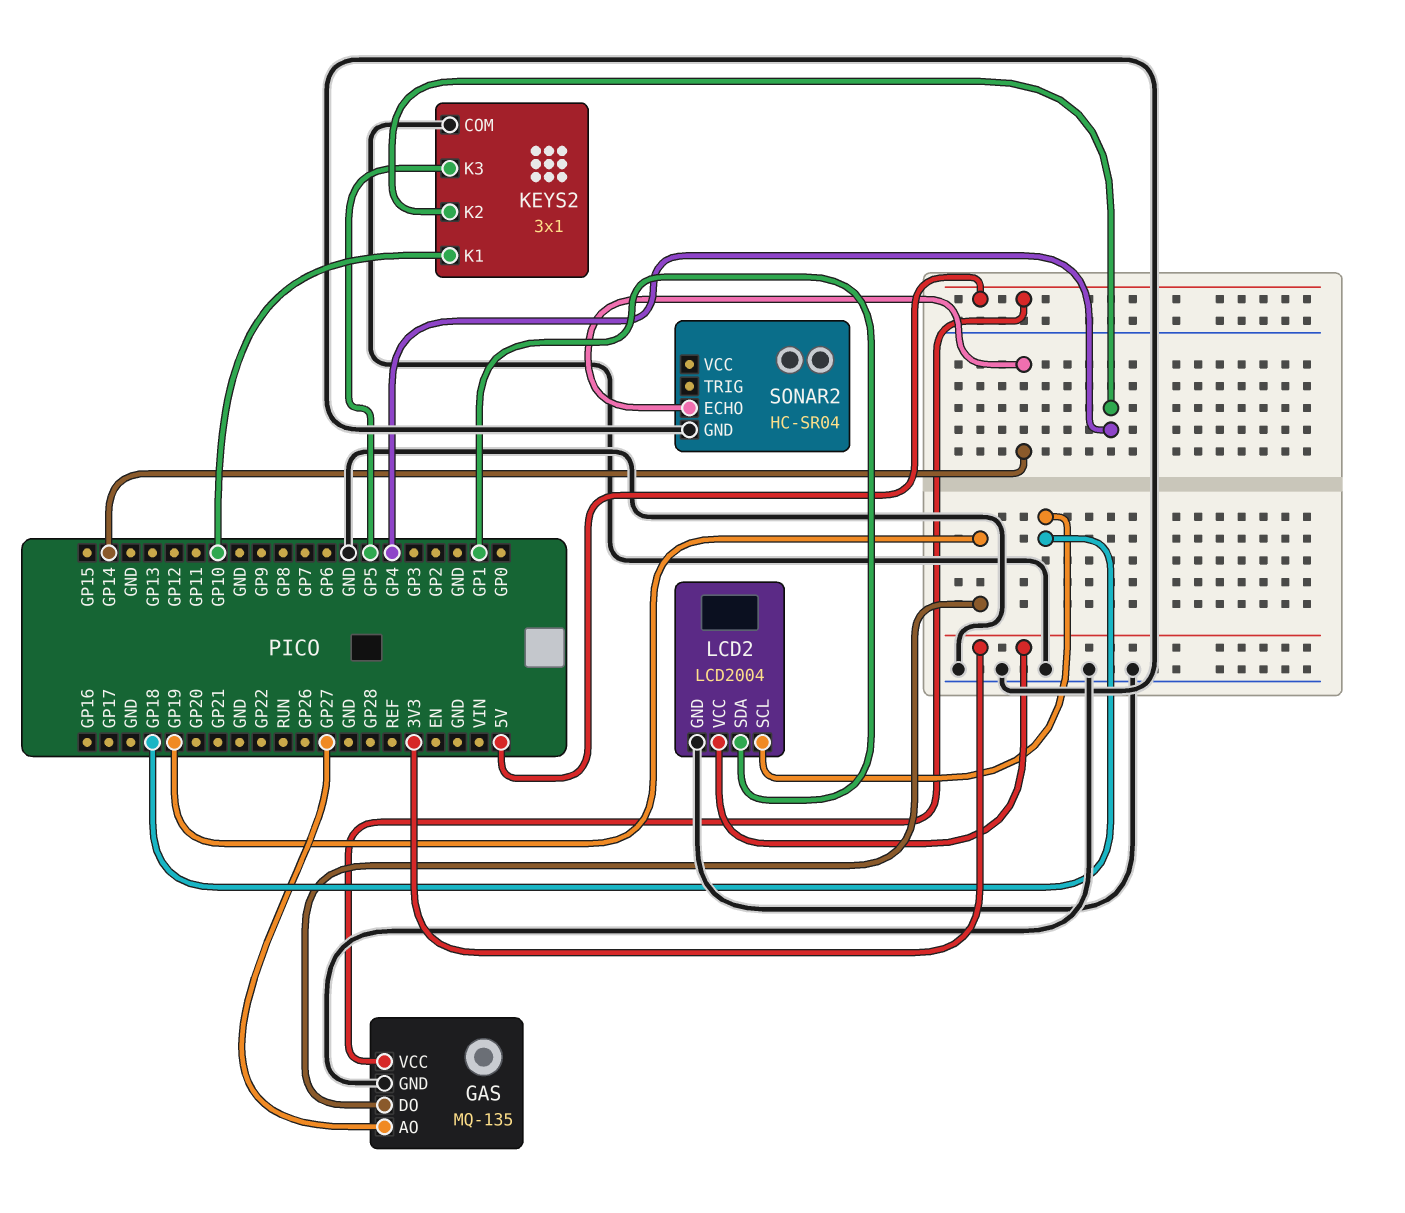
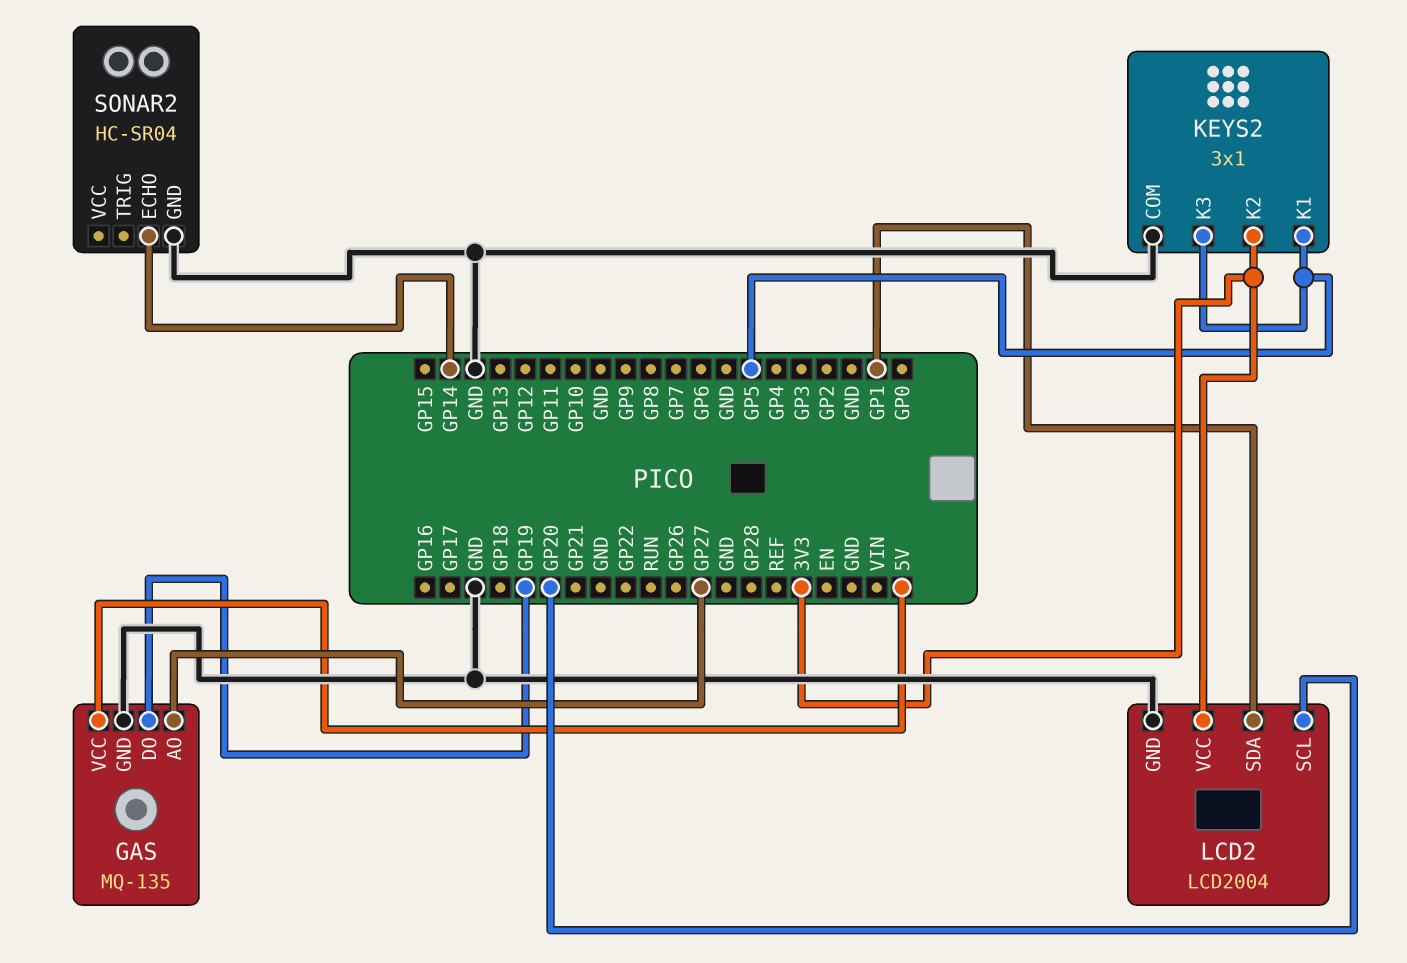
KEYS2 pin K1: GP10 -> GP5
KEYS2 pin K2: GP4 -> 3V3
LCD2 pin SCL: GP18 -> GP20

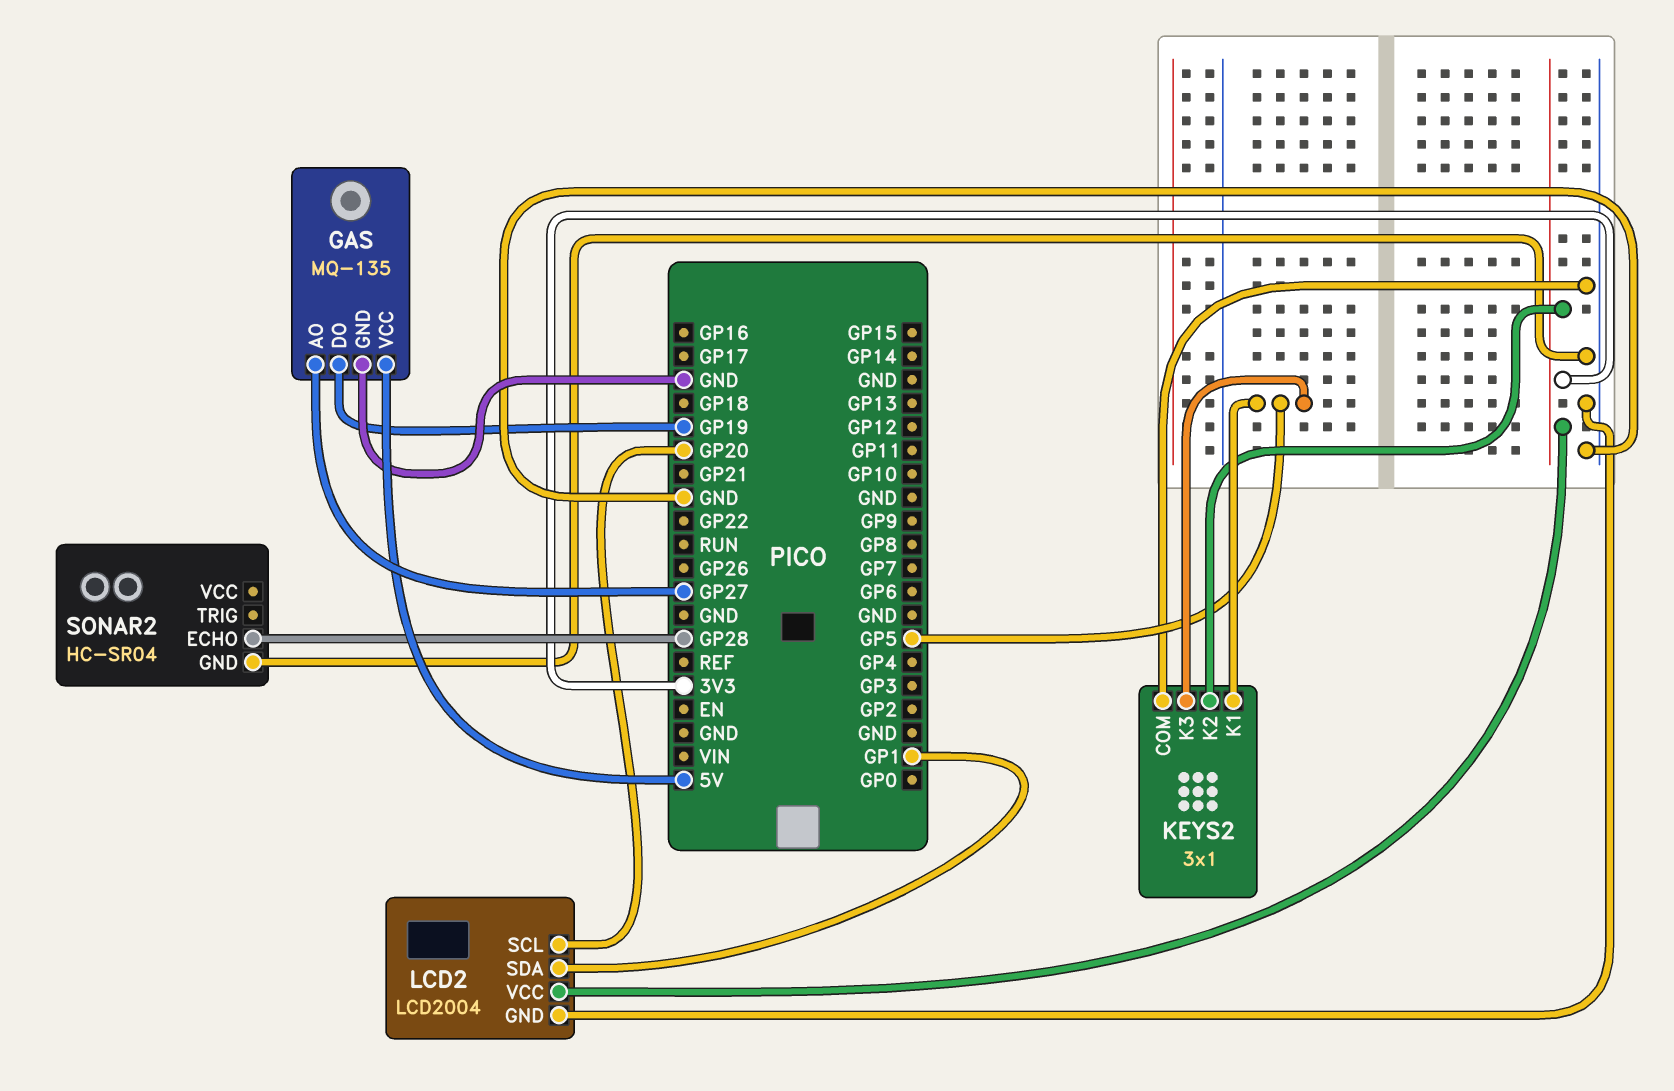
SONAR2 pin ECHO: GP14 -> GP28

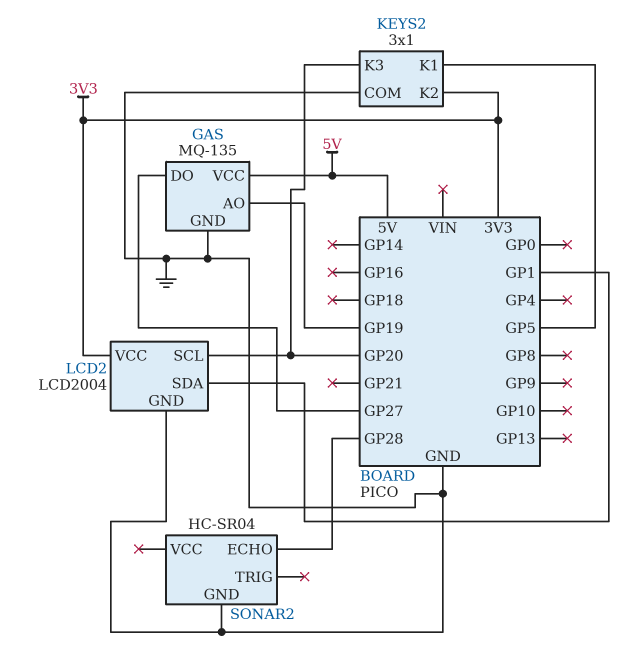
GAS pin AO: GP27 -> GP19
GAS pin DO: GP19 -> GP27
KEYS2 pin K3: GP5 -> GP20

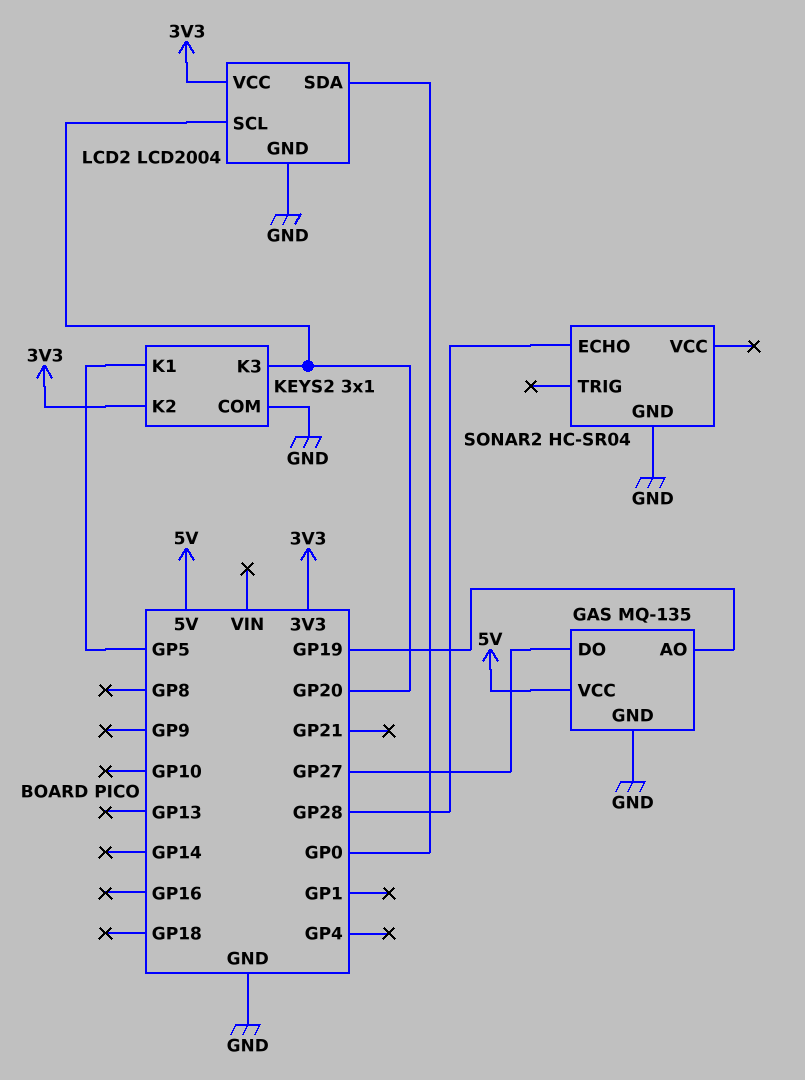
LCD2 pin SDA: GP1 -> GP0

